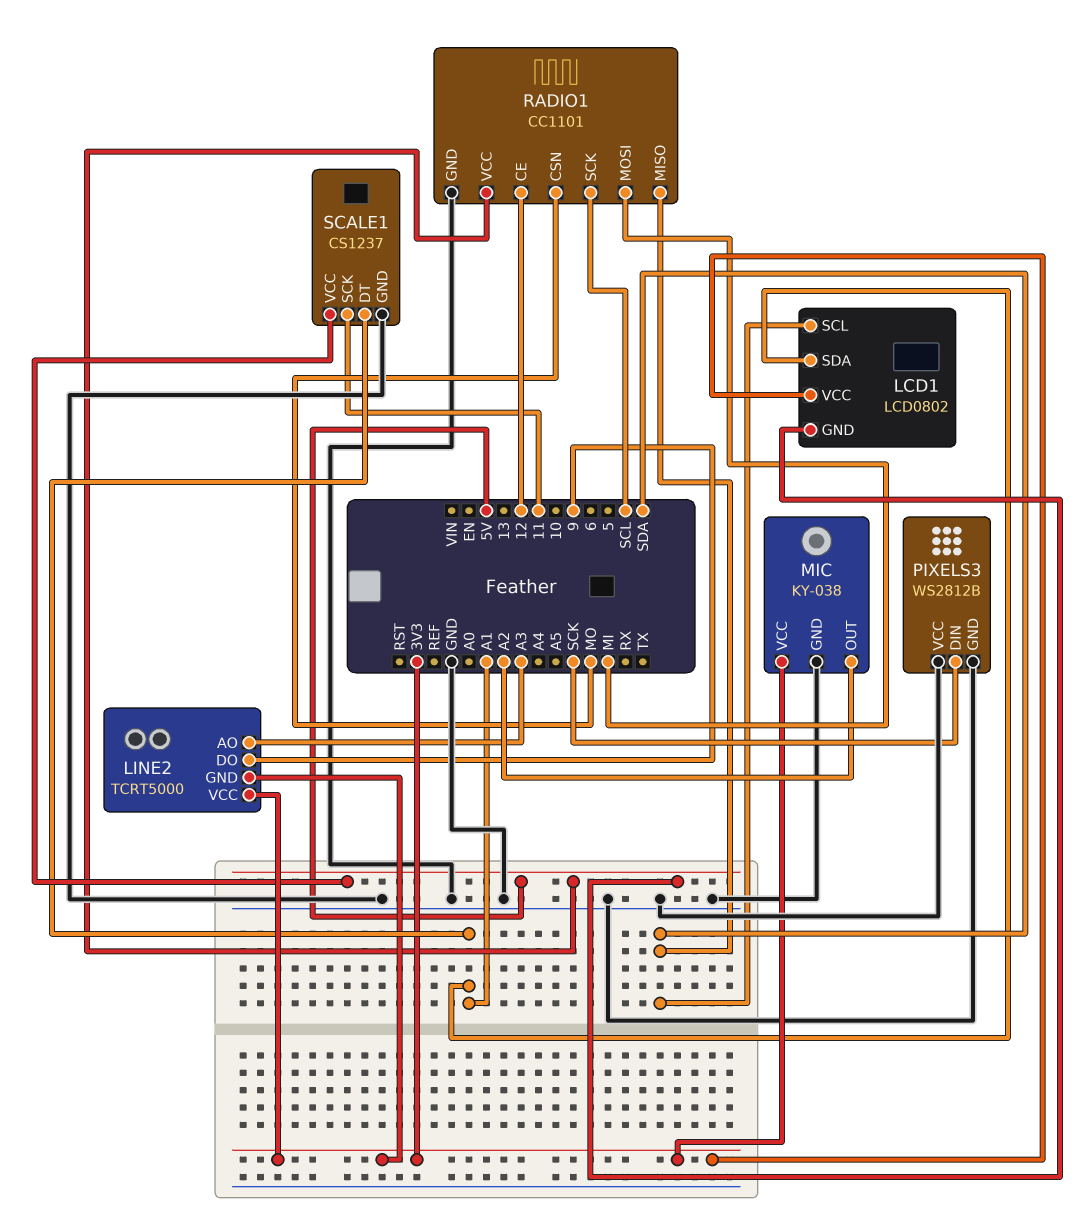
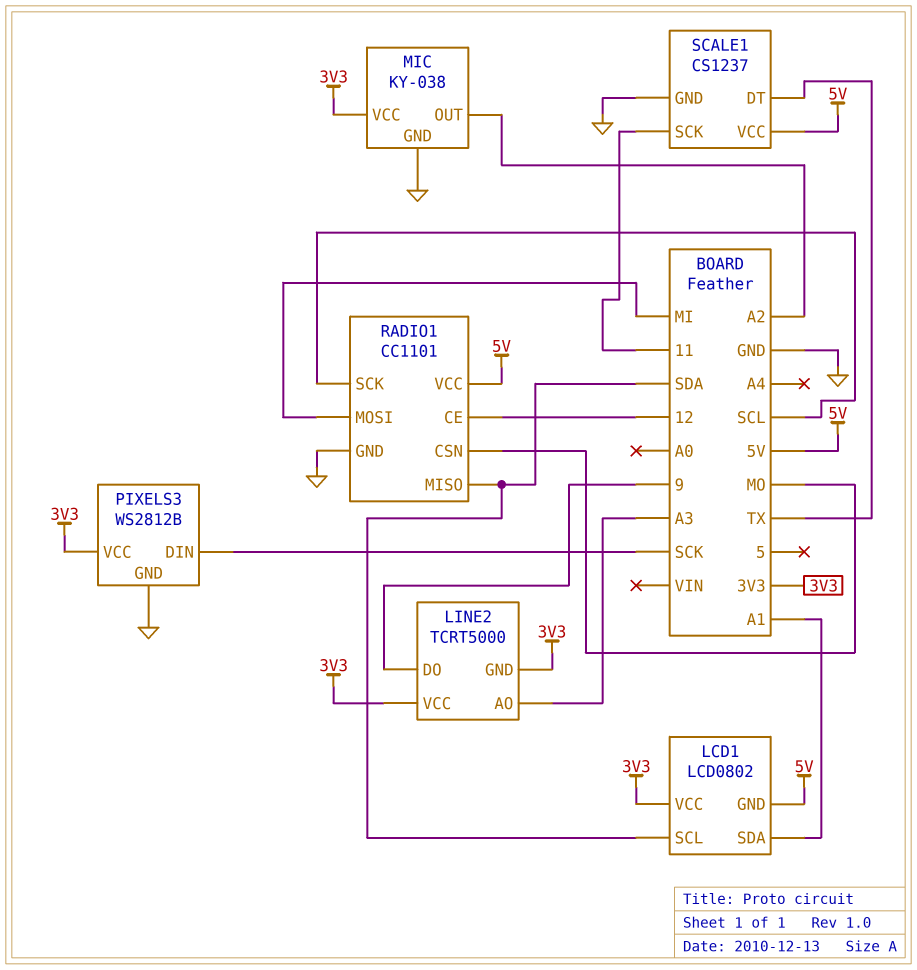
PIXELS3 pin VCC: GND -> 3V3
SCALE1 pin DT: A1 -> TX

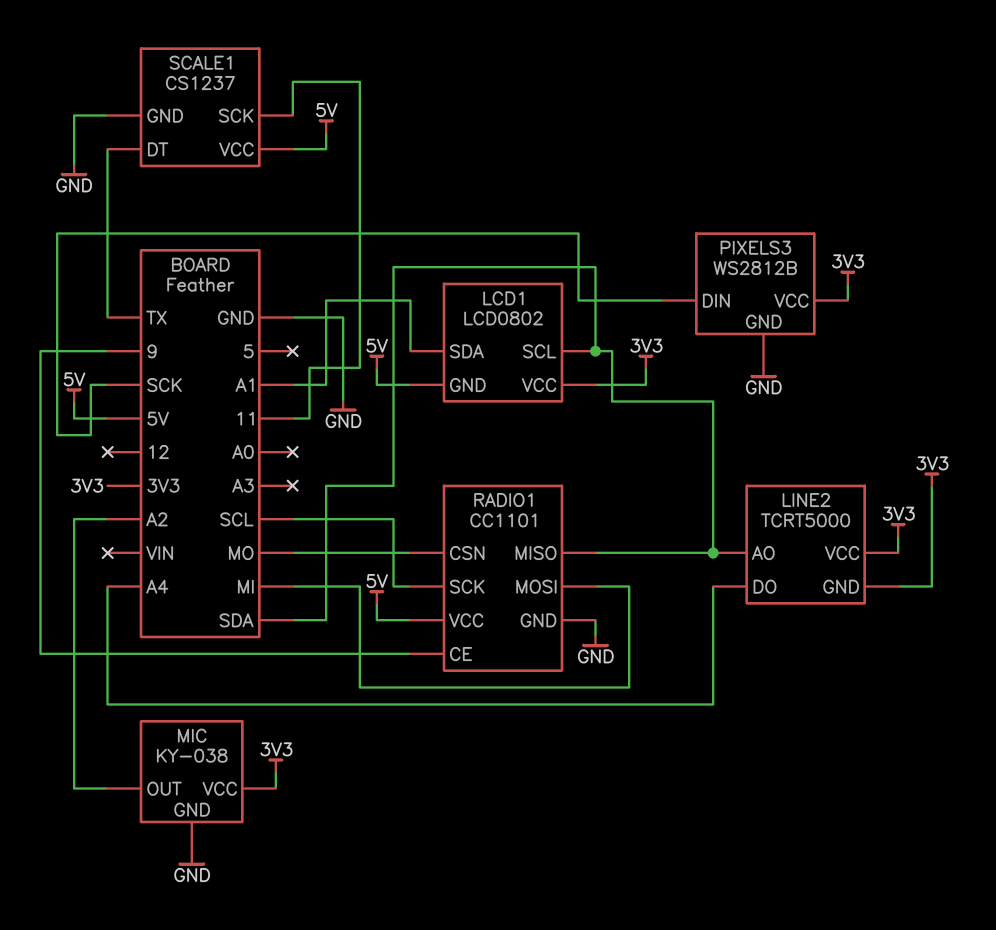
LINE2 pin AO: A3 -> SDA
LINE2 pin DO: 9 -> A4
RADIO1 pin CE: 12 -> 9

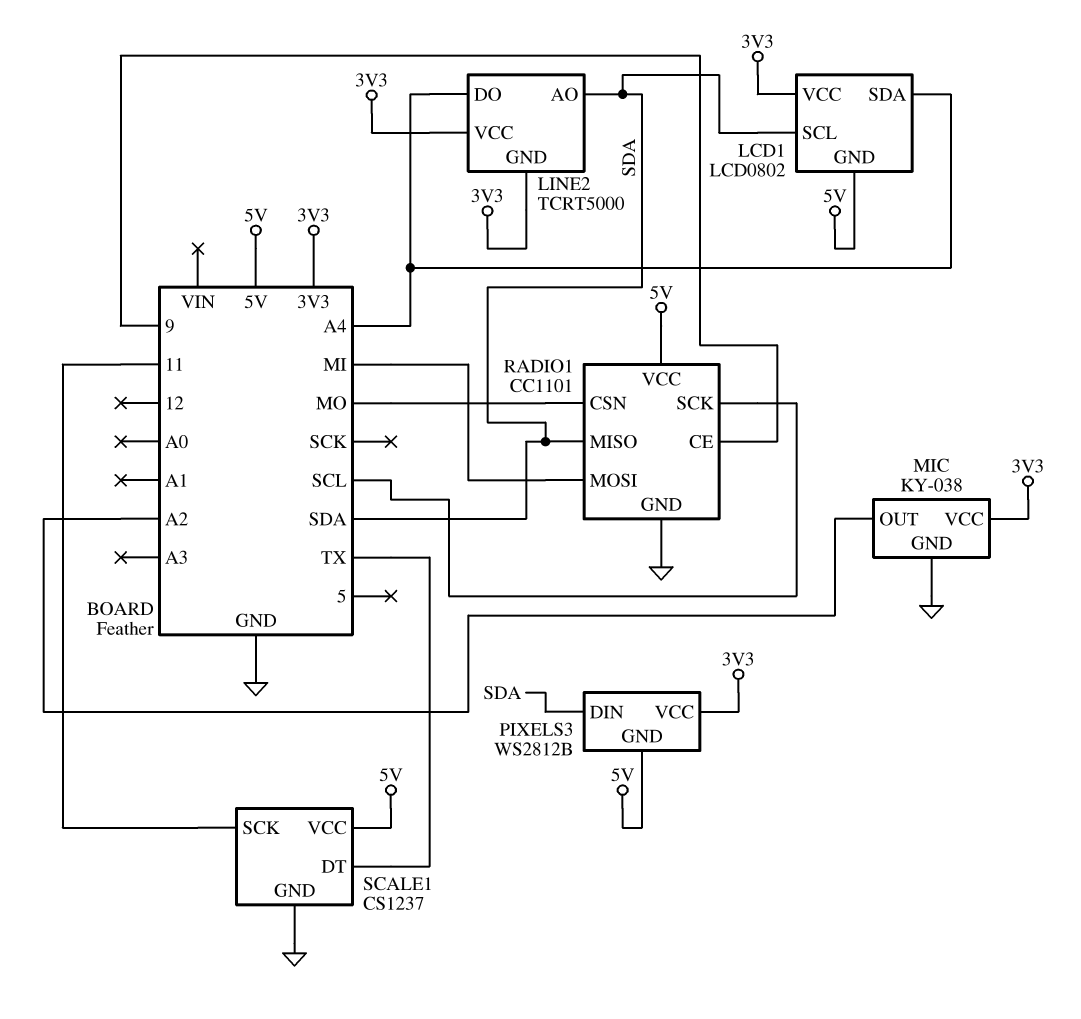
LCD1 pin SDA: A1 -> A4
PIXELS3 pin DIN: SCK -> SDA
PIXELS3 pin GND: GND -> 5V

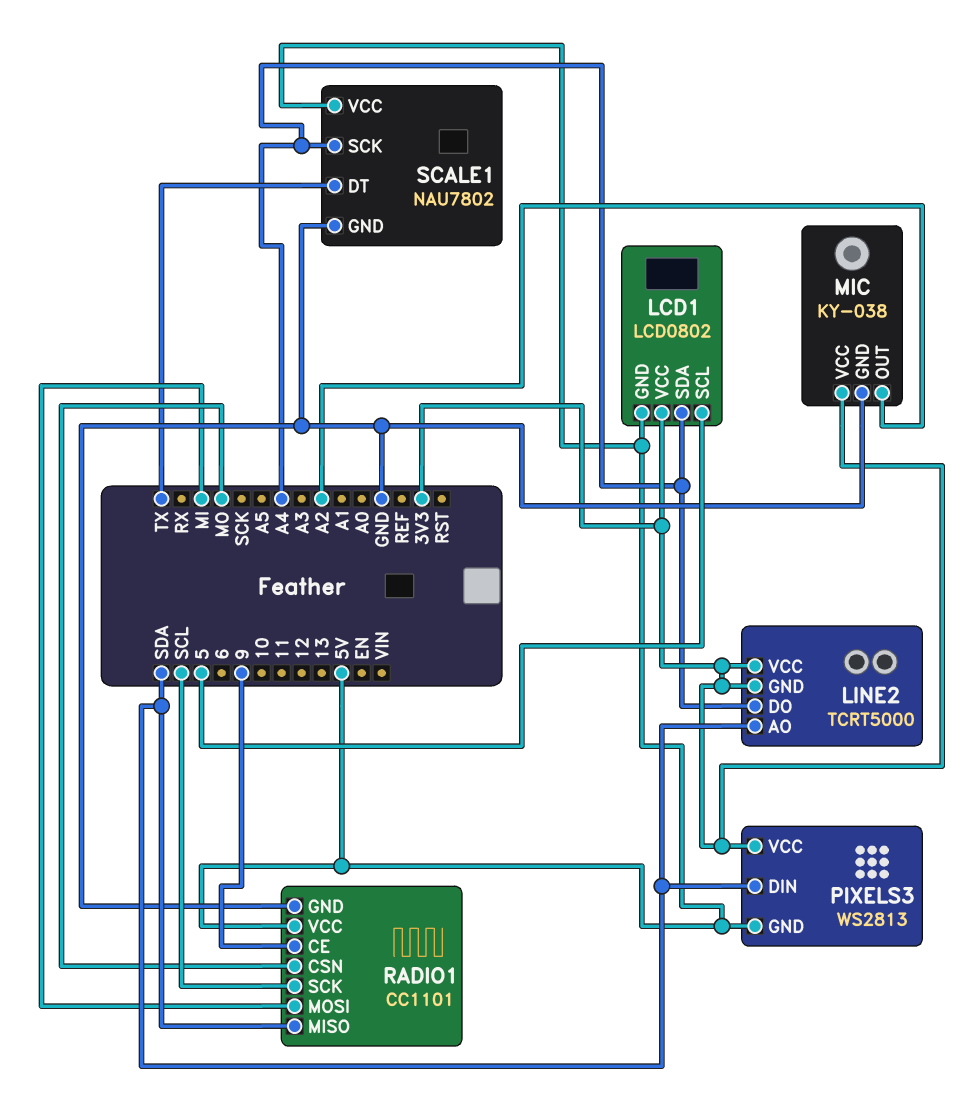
LCD1 pin SCL: SDA -> 5
PIXELS3: WS2812B -> WS2813
SCALE1: CS1237 -> NAU7802
SCALE1 pin SCK: 11 -> A4

